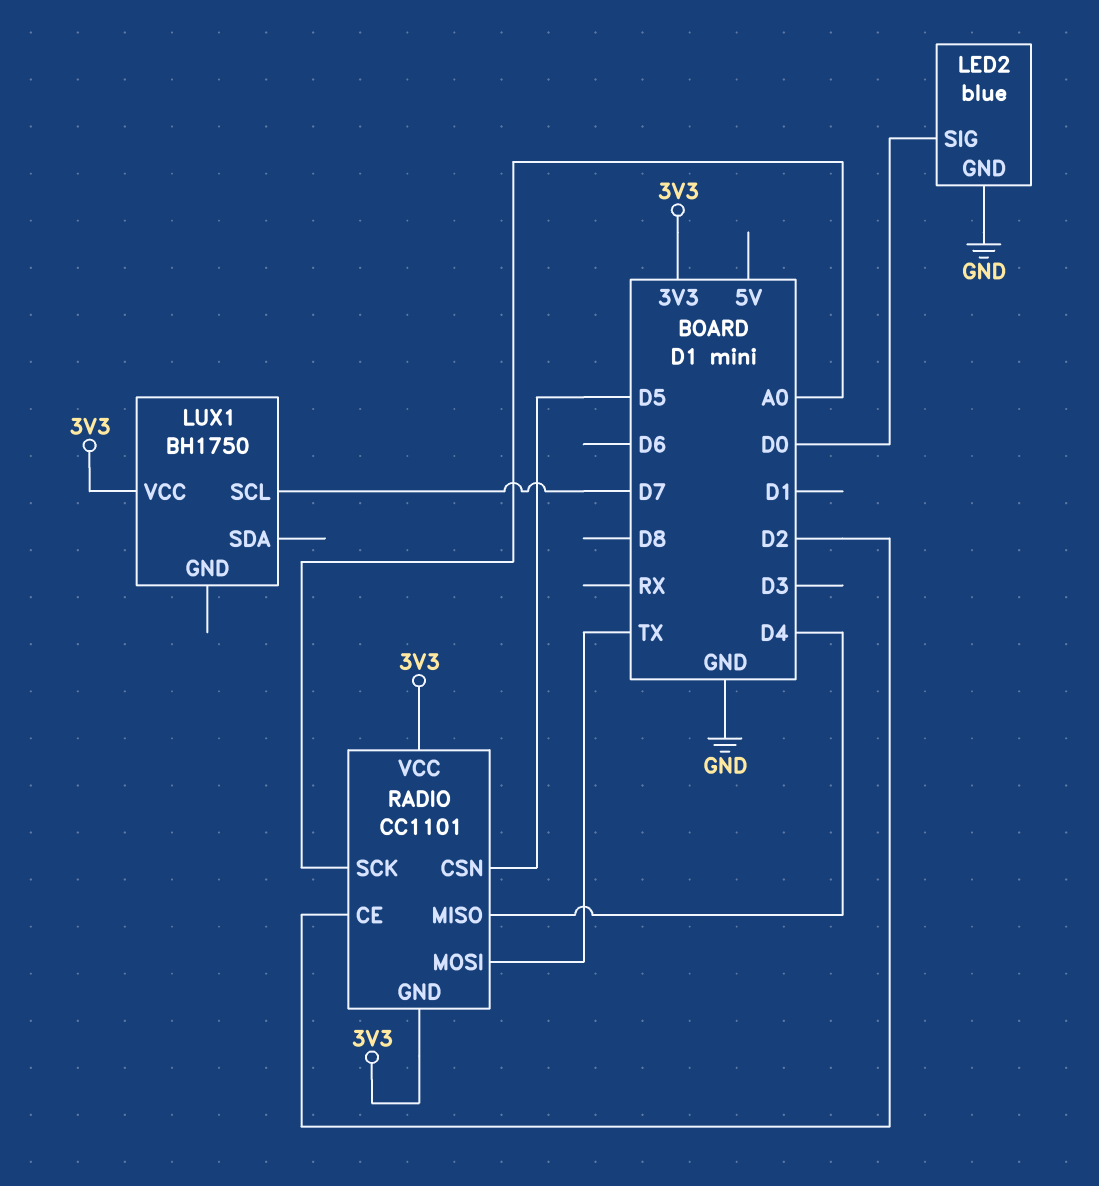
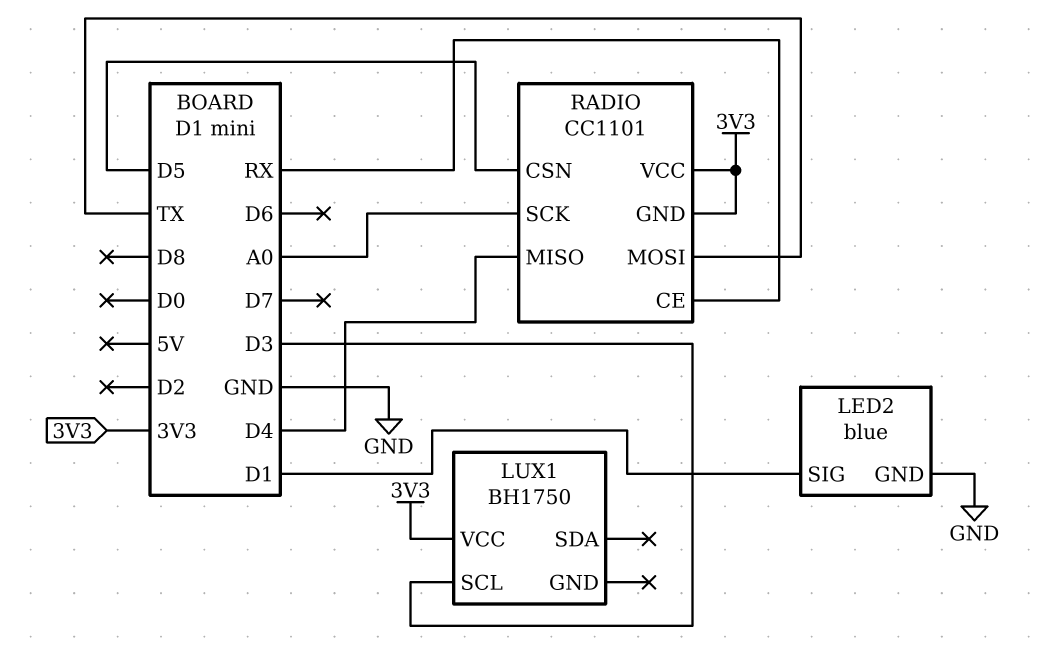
LED2 pin SIG: D0 -> D1
LUX1 pin SCL: D7 -> D3
RADIO pin CE: D2 -> RX

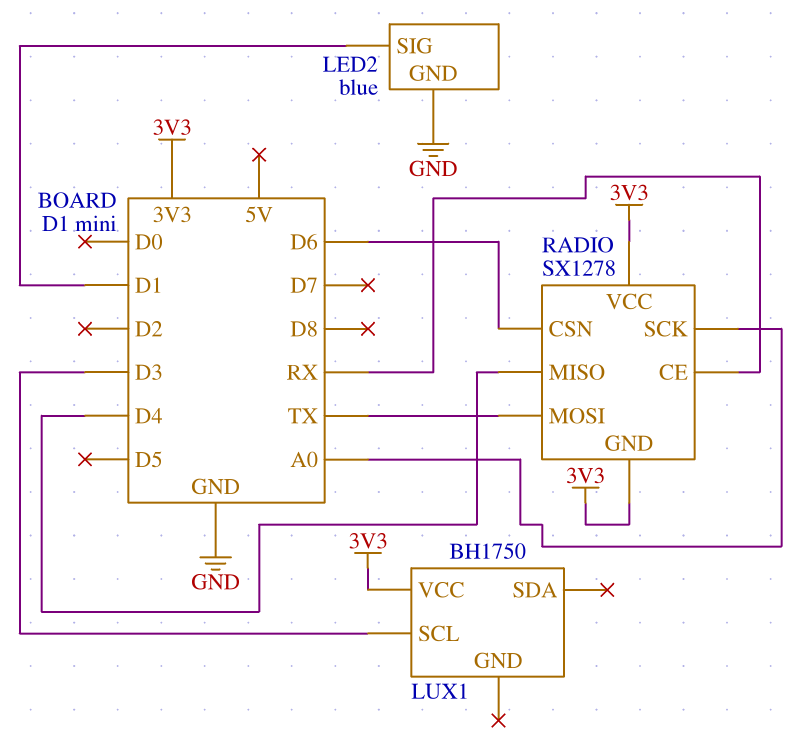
RADIO: CC1101 -> SX1278
RADIO pin CSN: D5 -> D6

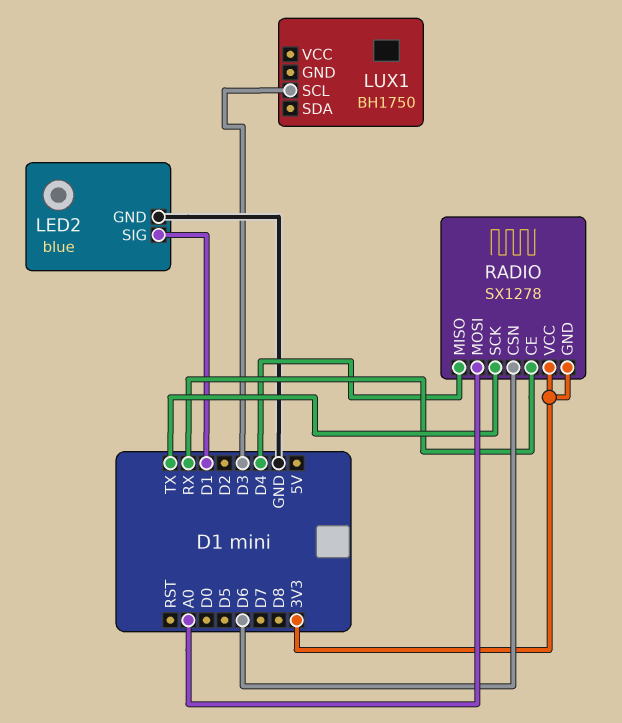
LUX1 pin VCC: 3V3 -> none
RADIO pin MOSI: TX -> A0
RADIO pin SCK: A0 -> TX

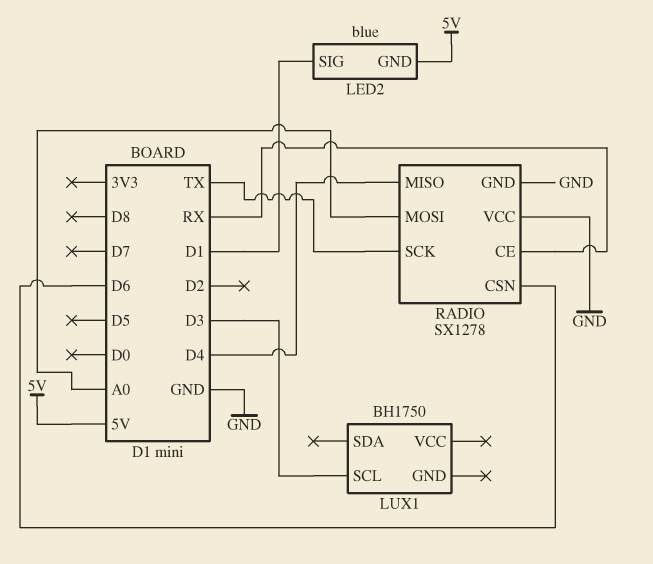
LED2 pin GND: GND -> 5V
RADIO pin GND: 3V3 -> GND
RADIO pin VCC: 3V3 -> GND

